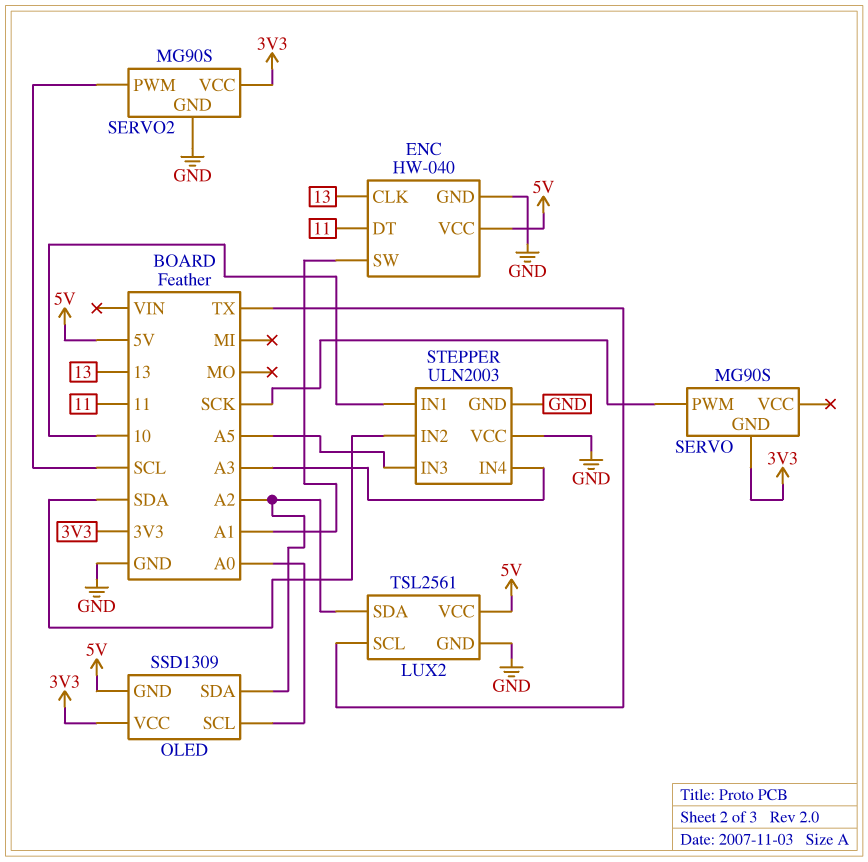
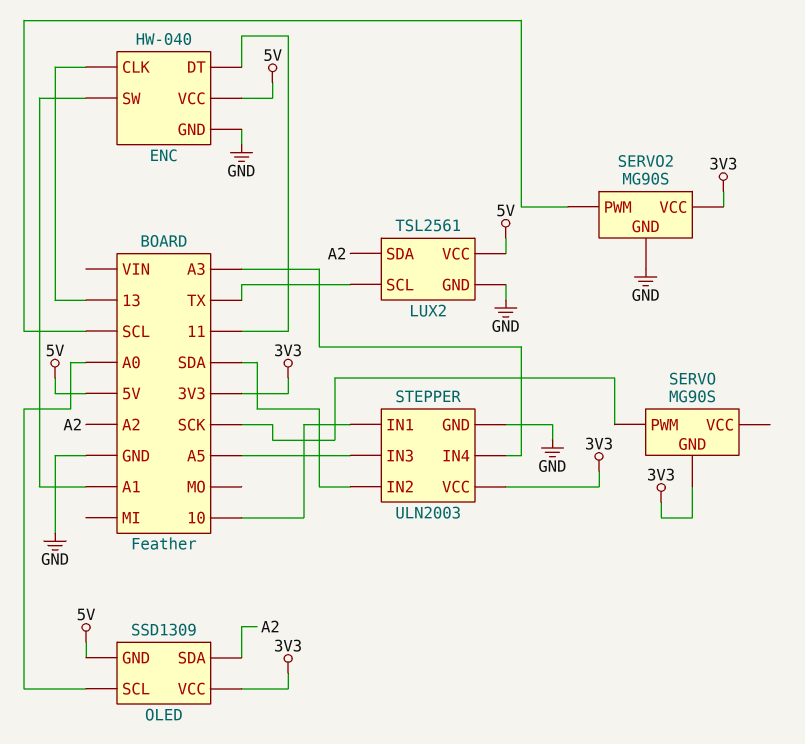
STEPPER pin VCC: GND -> 3V3

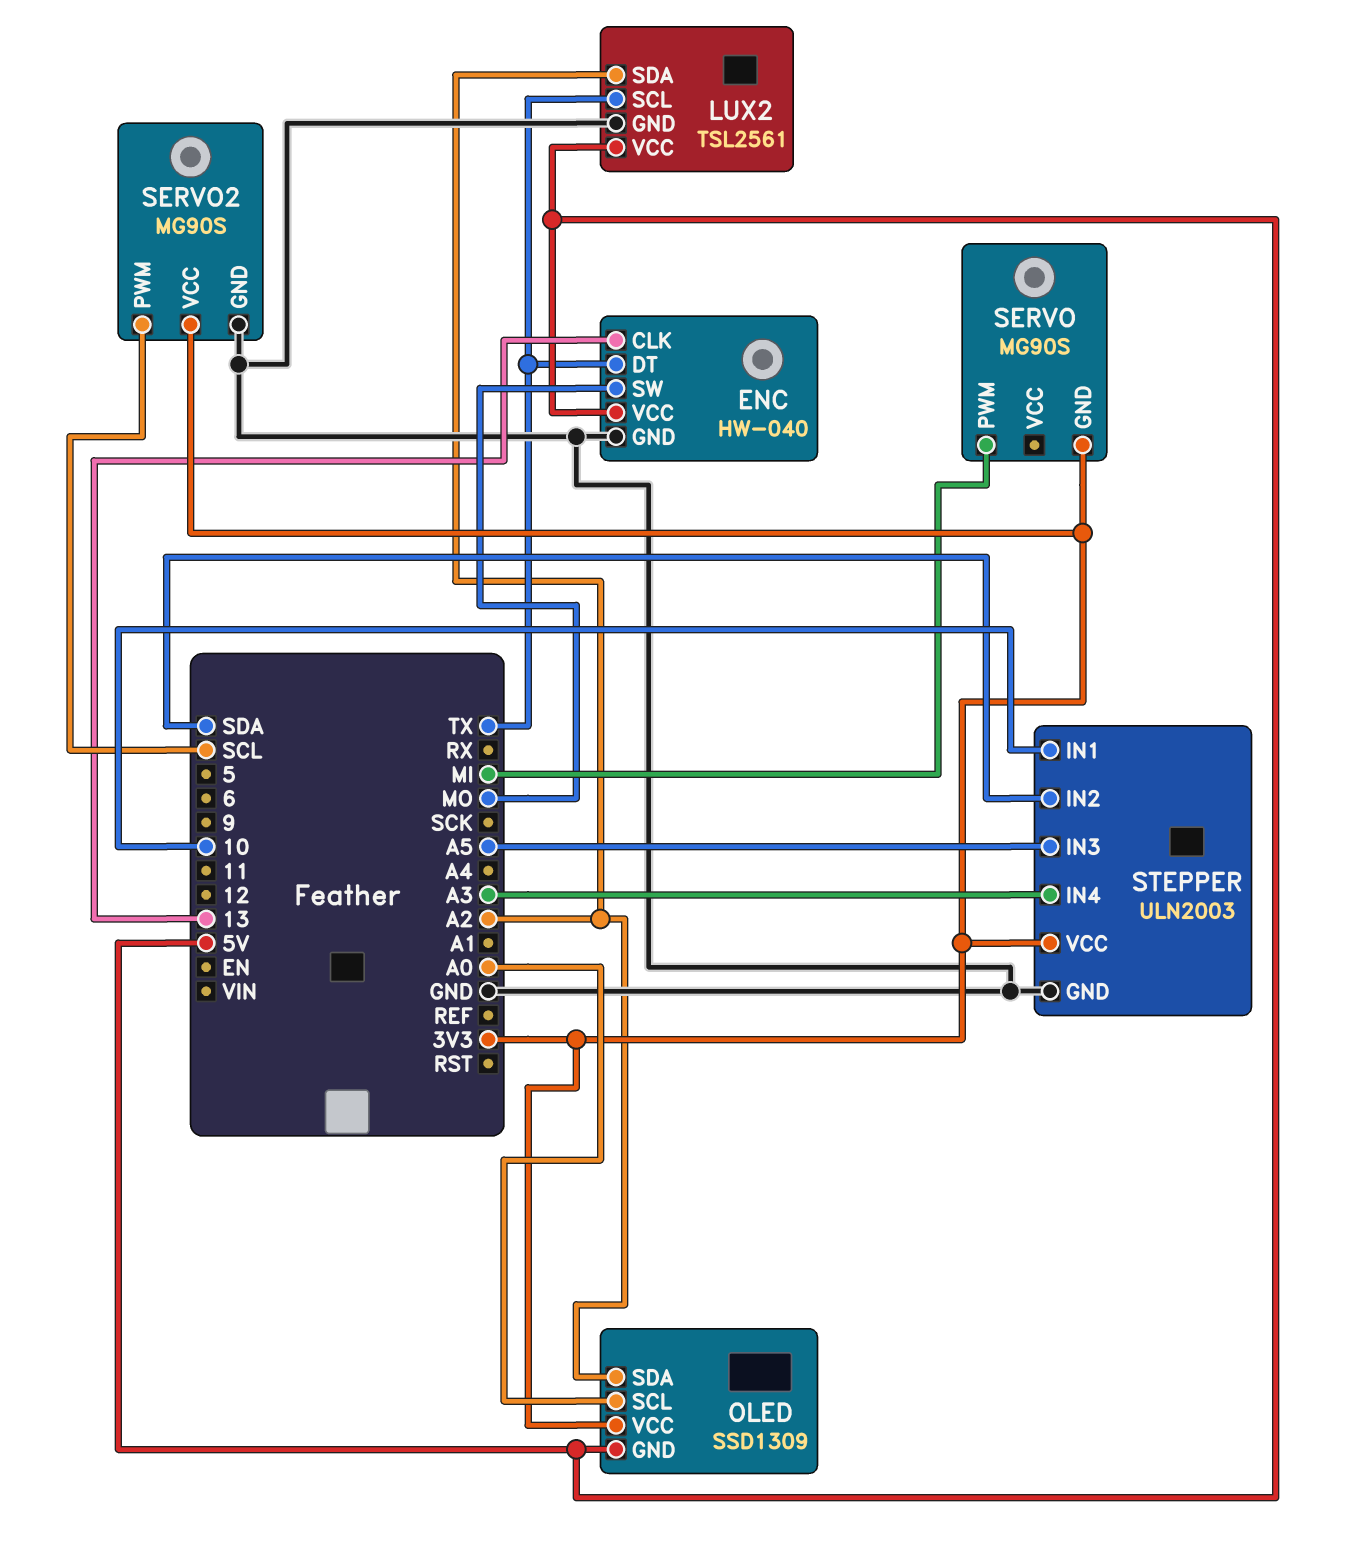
ENC pin DT: 11 -> TX
ENC pin SW: A1 -> MO
SERVO pin PWM: SCK -> MI

